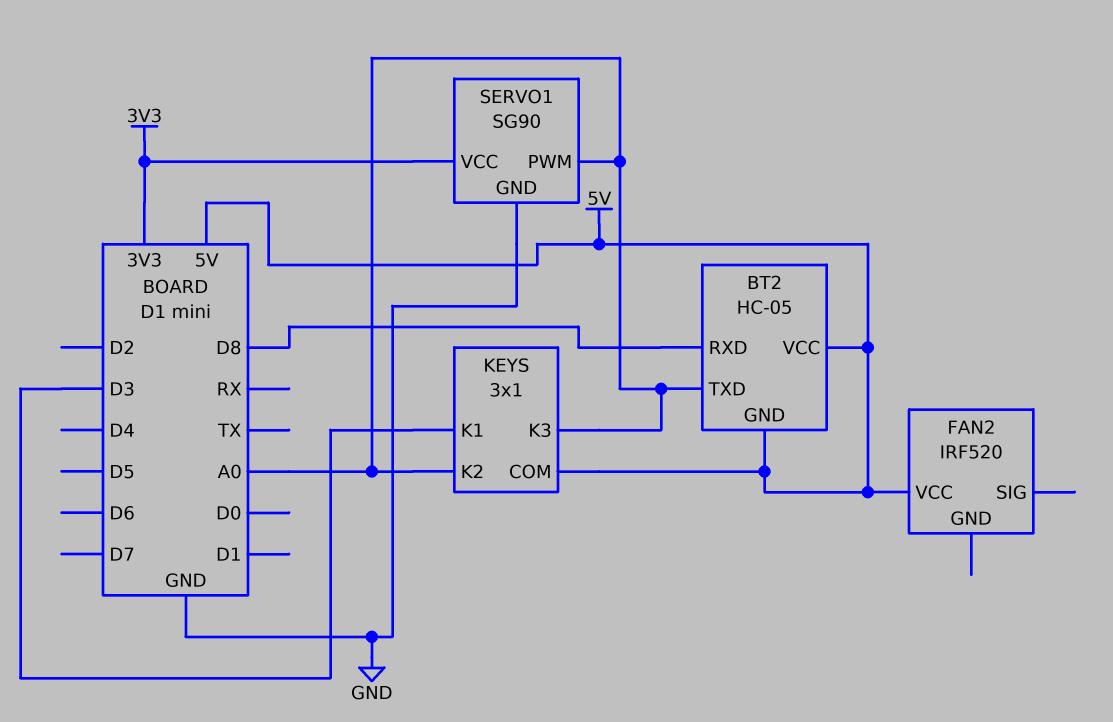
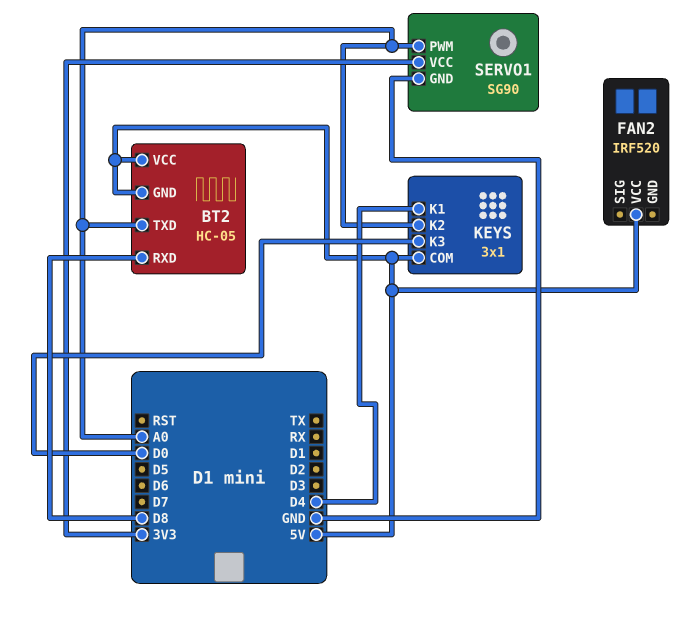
KEYS pin K1: D3 -> D4
KEYS pin K3: A0 -> D0

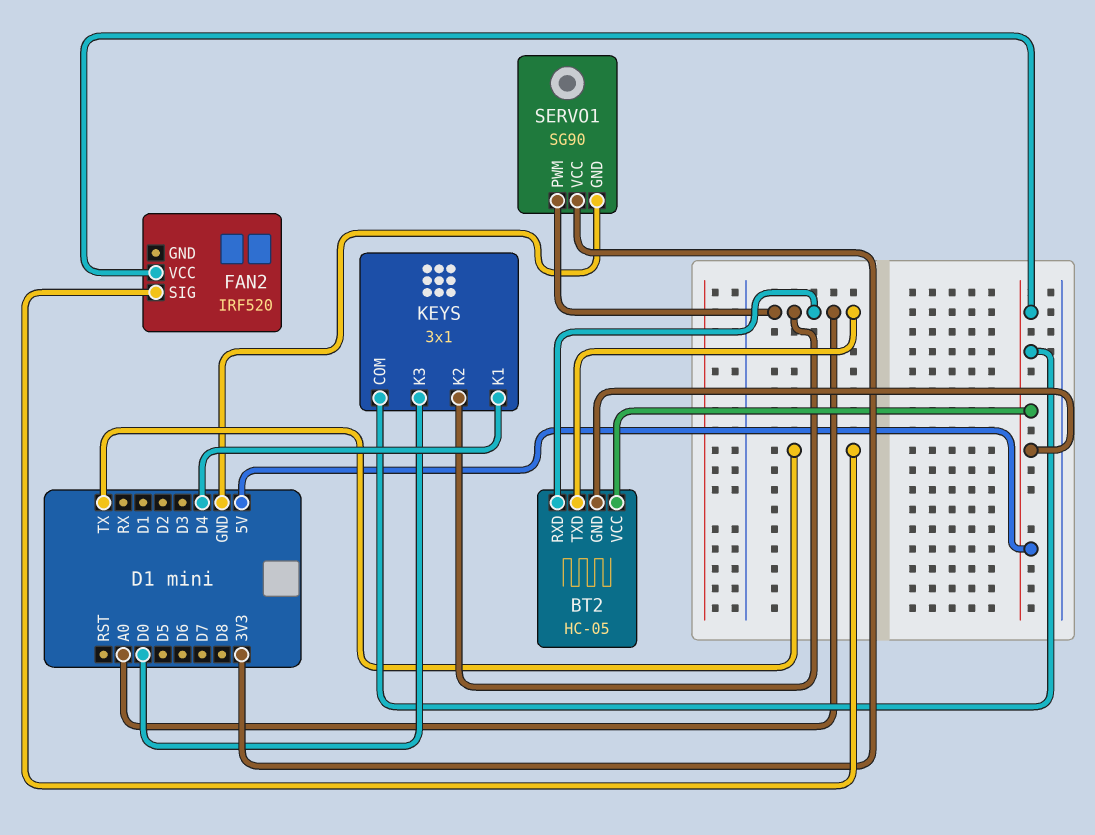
BT2 pin RXD: D8 -> A0
FAN2 pin SIG: none -> TX

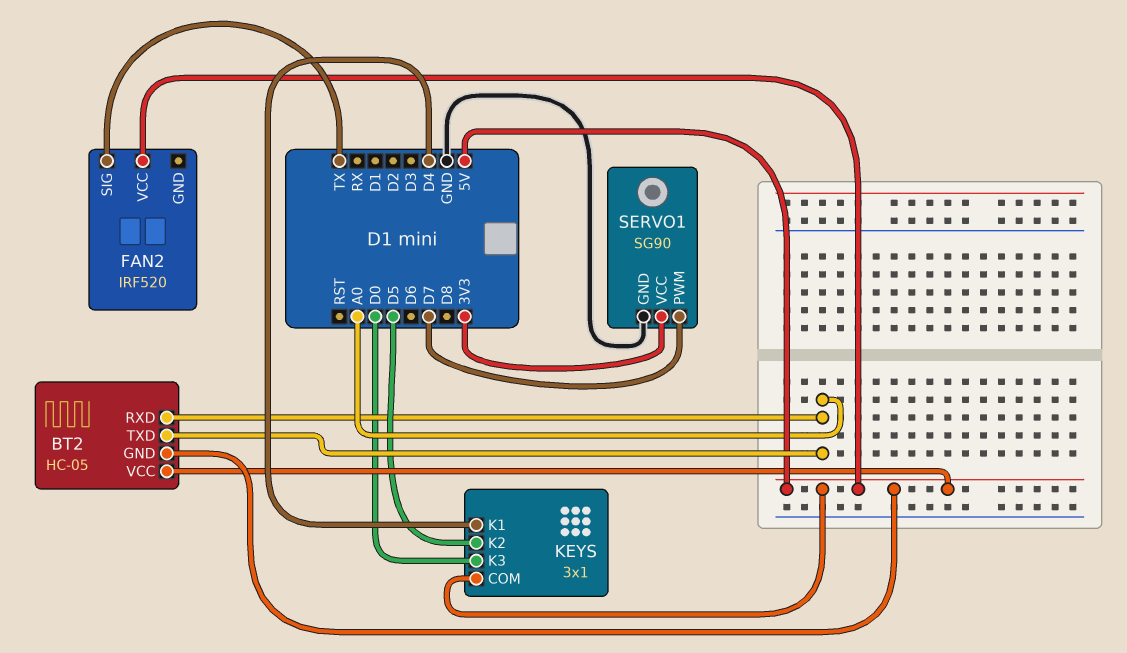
KEYS pin K2: A0 -> D5
SERVO1 pin PWM: A0 -> D7

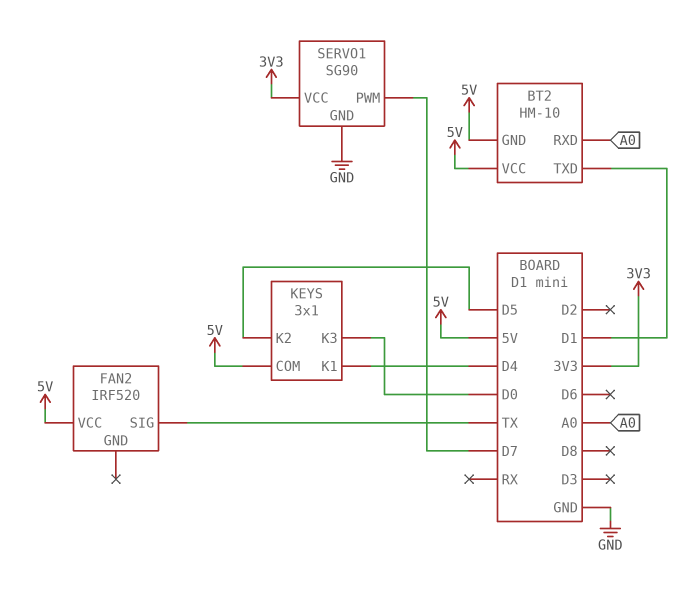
BT2: HC-05 -> HM-10
BT2 pin TXD: A0 -> D1

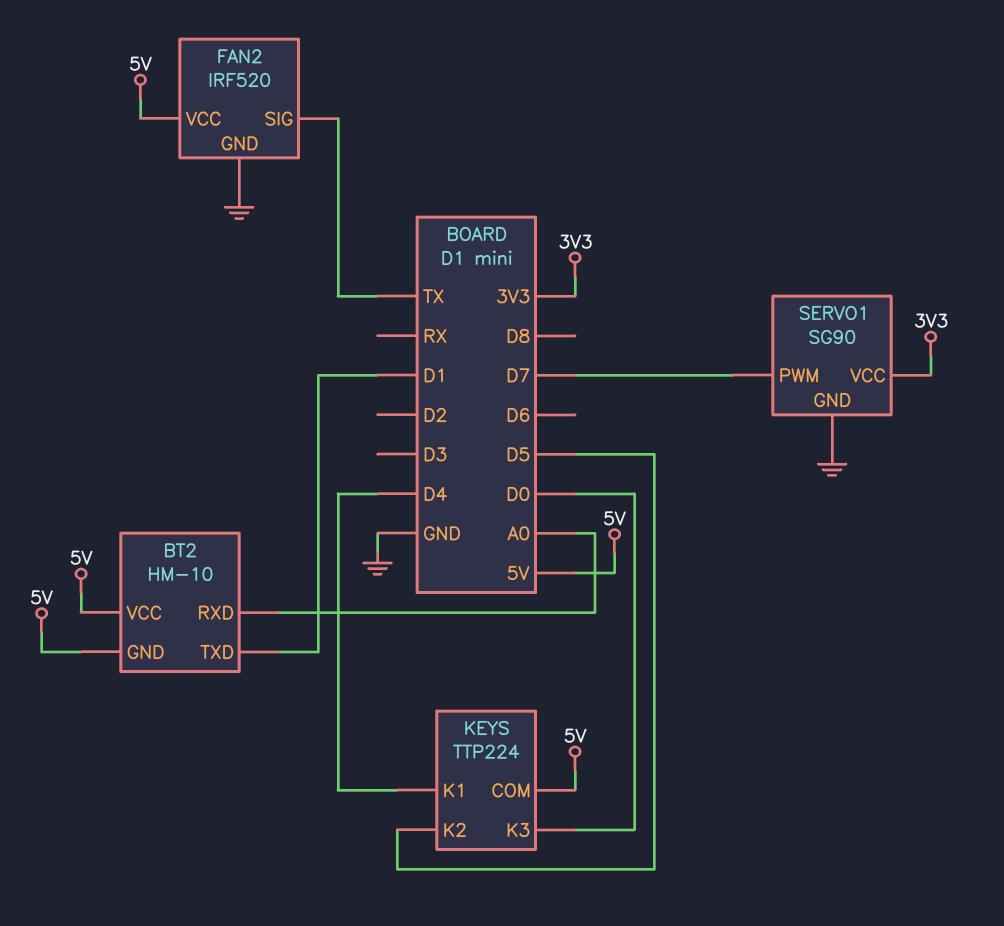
FAN2 pin GND: none -> GND
KEYS: 3x1 -> TTP224

